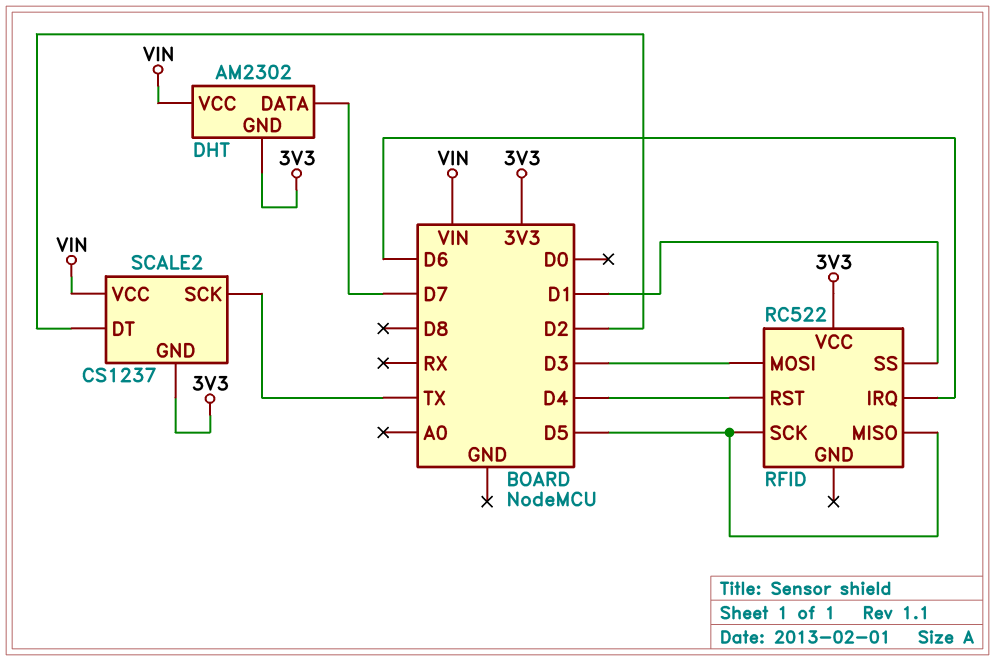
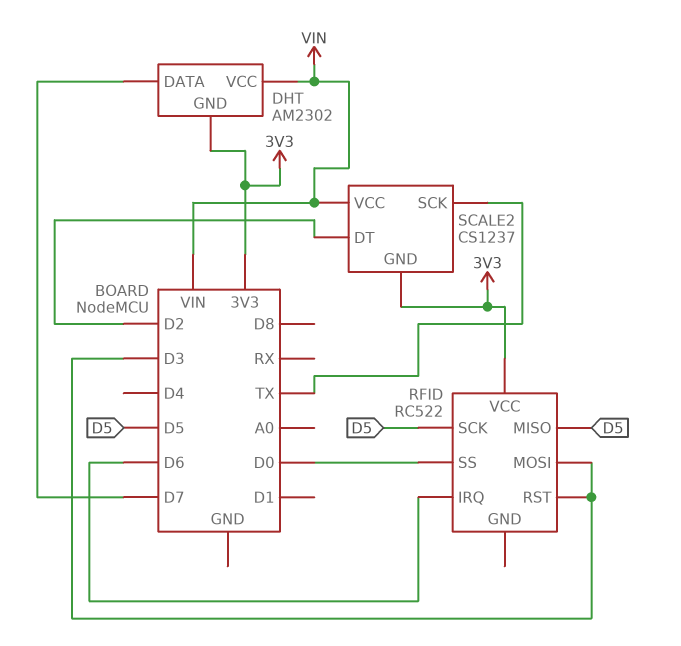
RFID pin RST: D4 -> D3
RFID pin SS: D1 -> D0

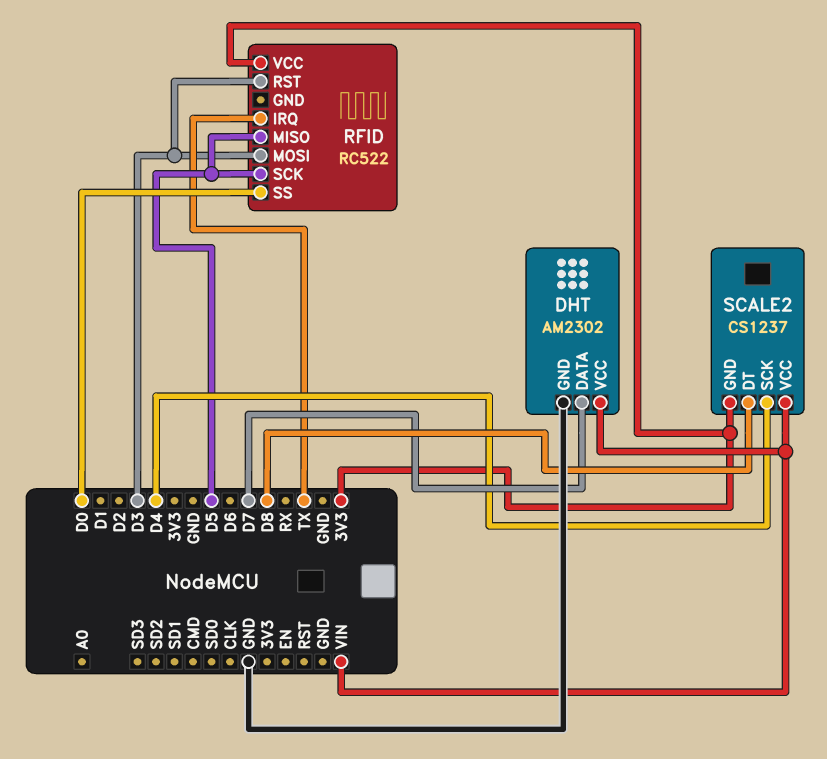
DHT pin GND: 3V3 -> GND
RFID pin IRQ: D6 -> TX
SCALE2 pin DT: D2 -> D8
SCALE2 pin SCK: TX -> D4

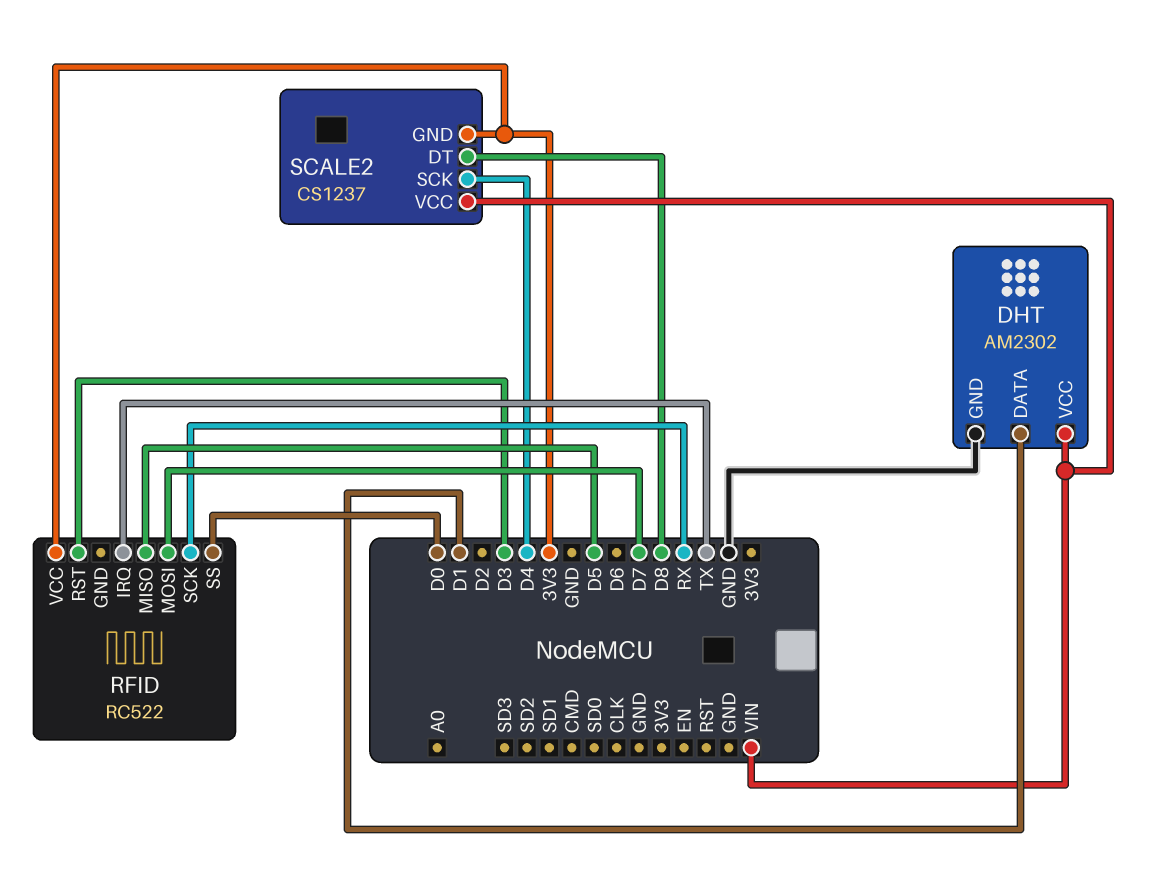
DHT pin DATA: D7 -> D1
RFID pin MOSI: D3 -> D7
RFID pin SCK: D5 -> RX

